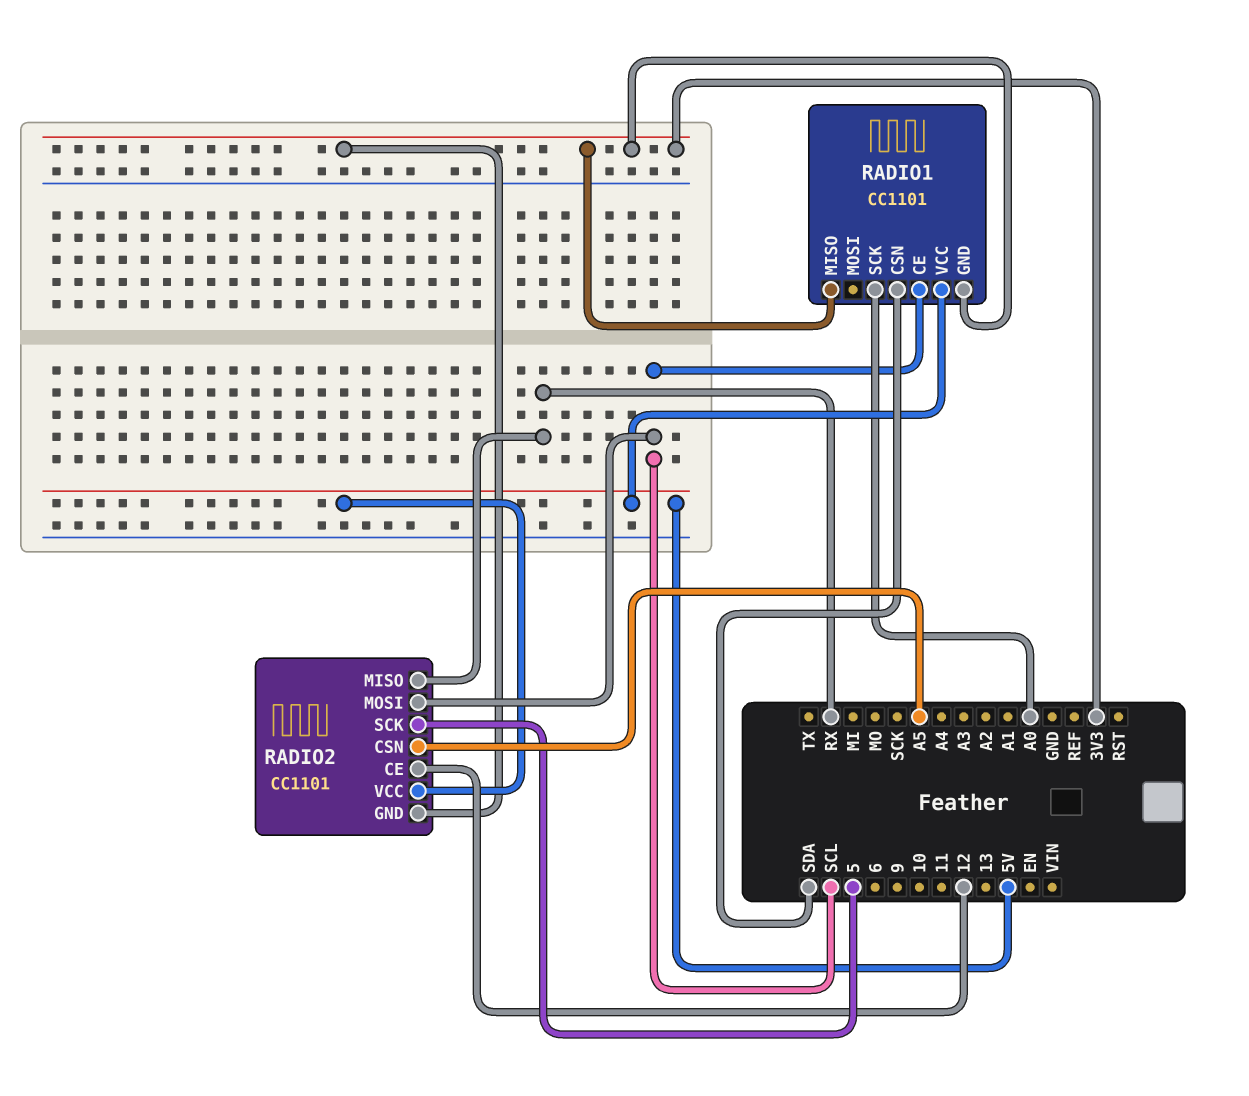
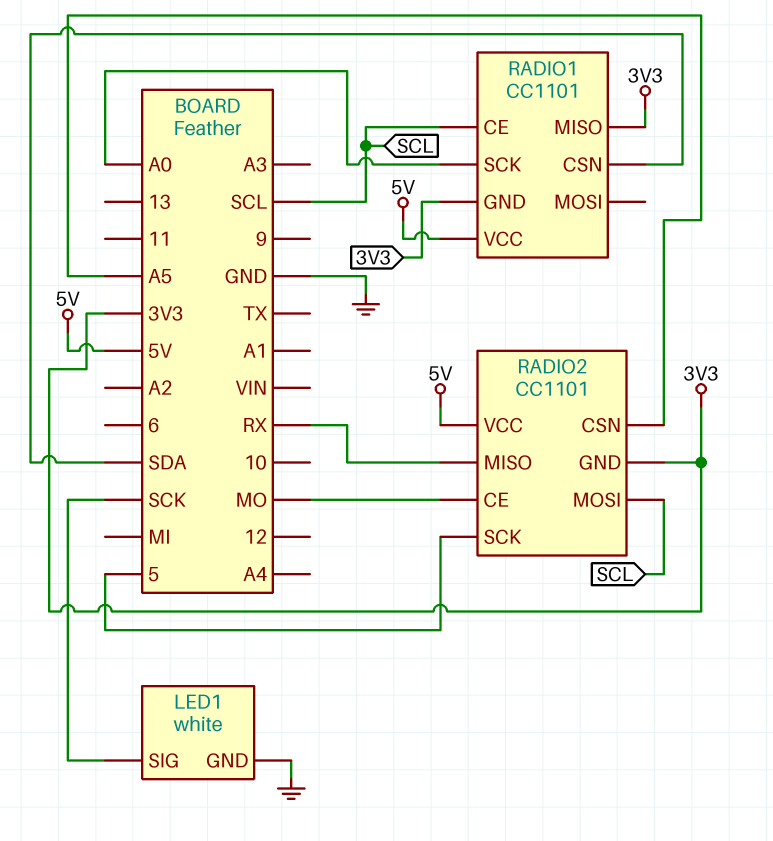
LED1: none -> white
LED1 pin GND: none -> GND
LED1 pin SIG: none -> SCK
RADIO2 pin CE: 12 -> MO

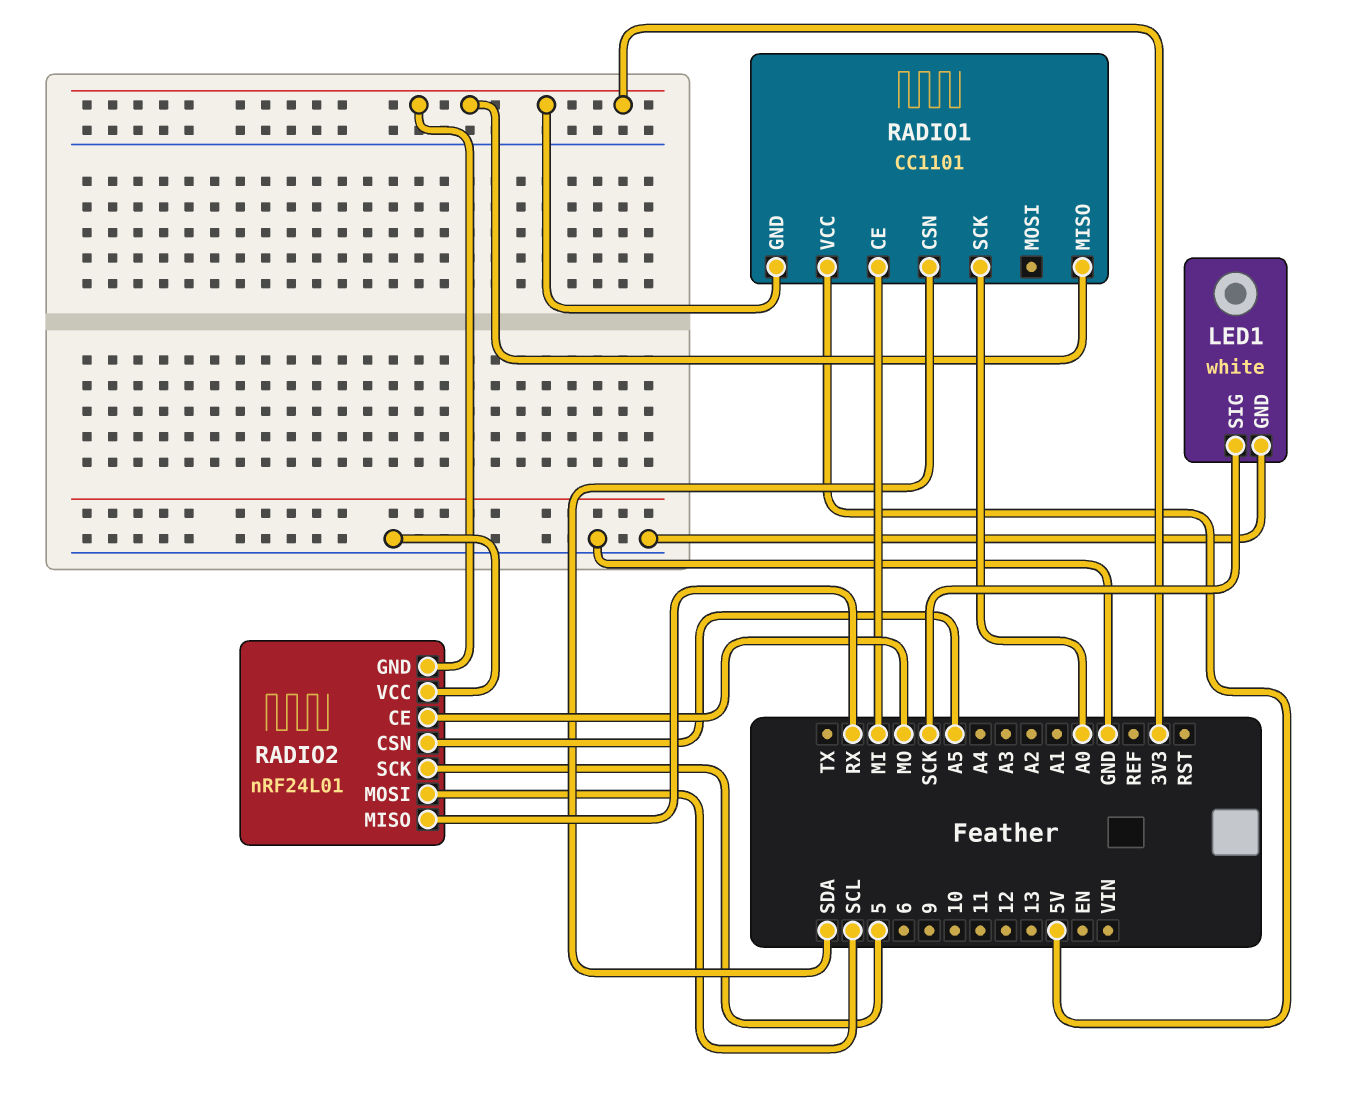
RADIO1 pin CE: SCL -> MI
RADIO2: CC1101 -> nRF24L01
RADIO2 pin VCC: 5V -> GND

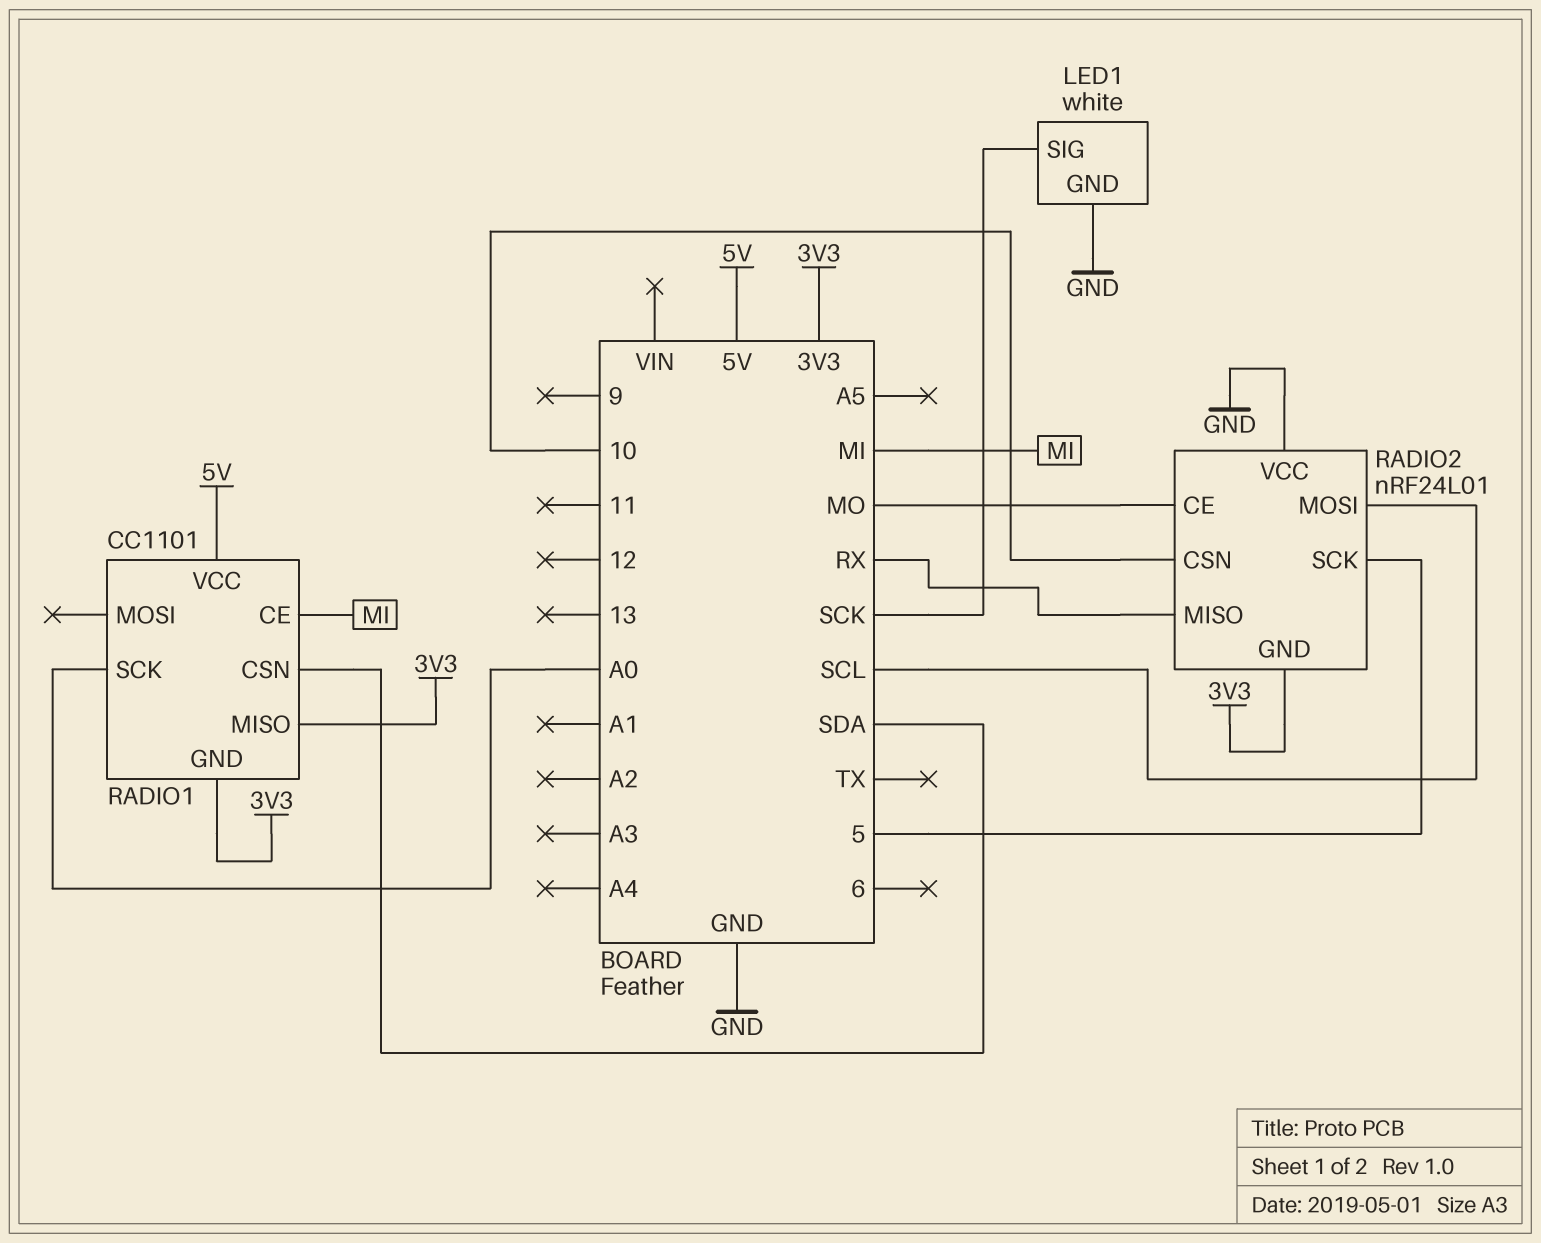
RADIO2 pin CSN: A5 -> 10

